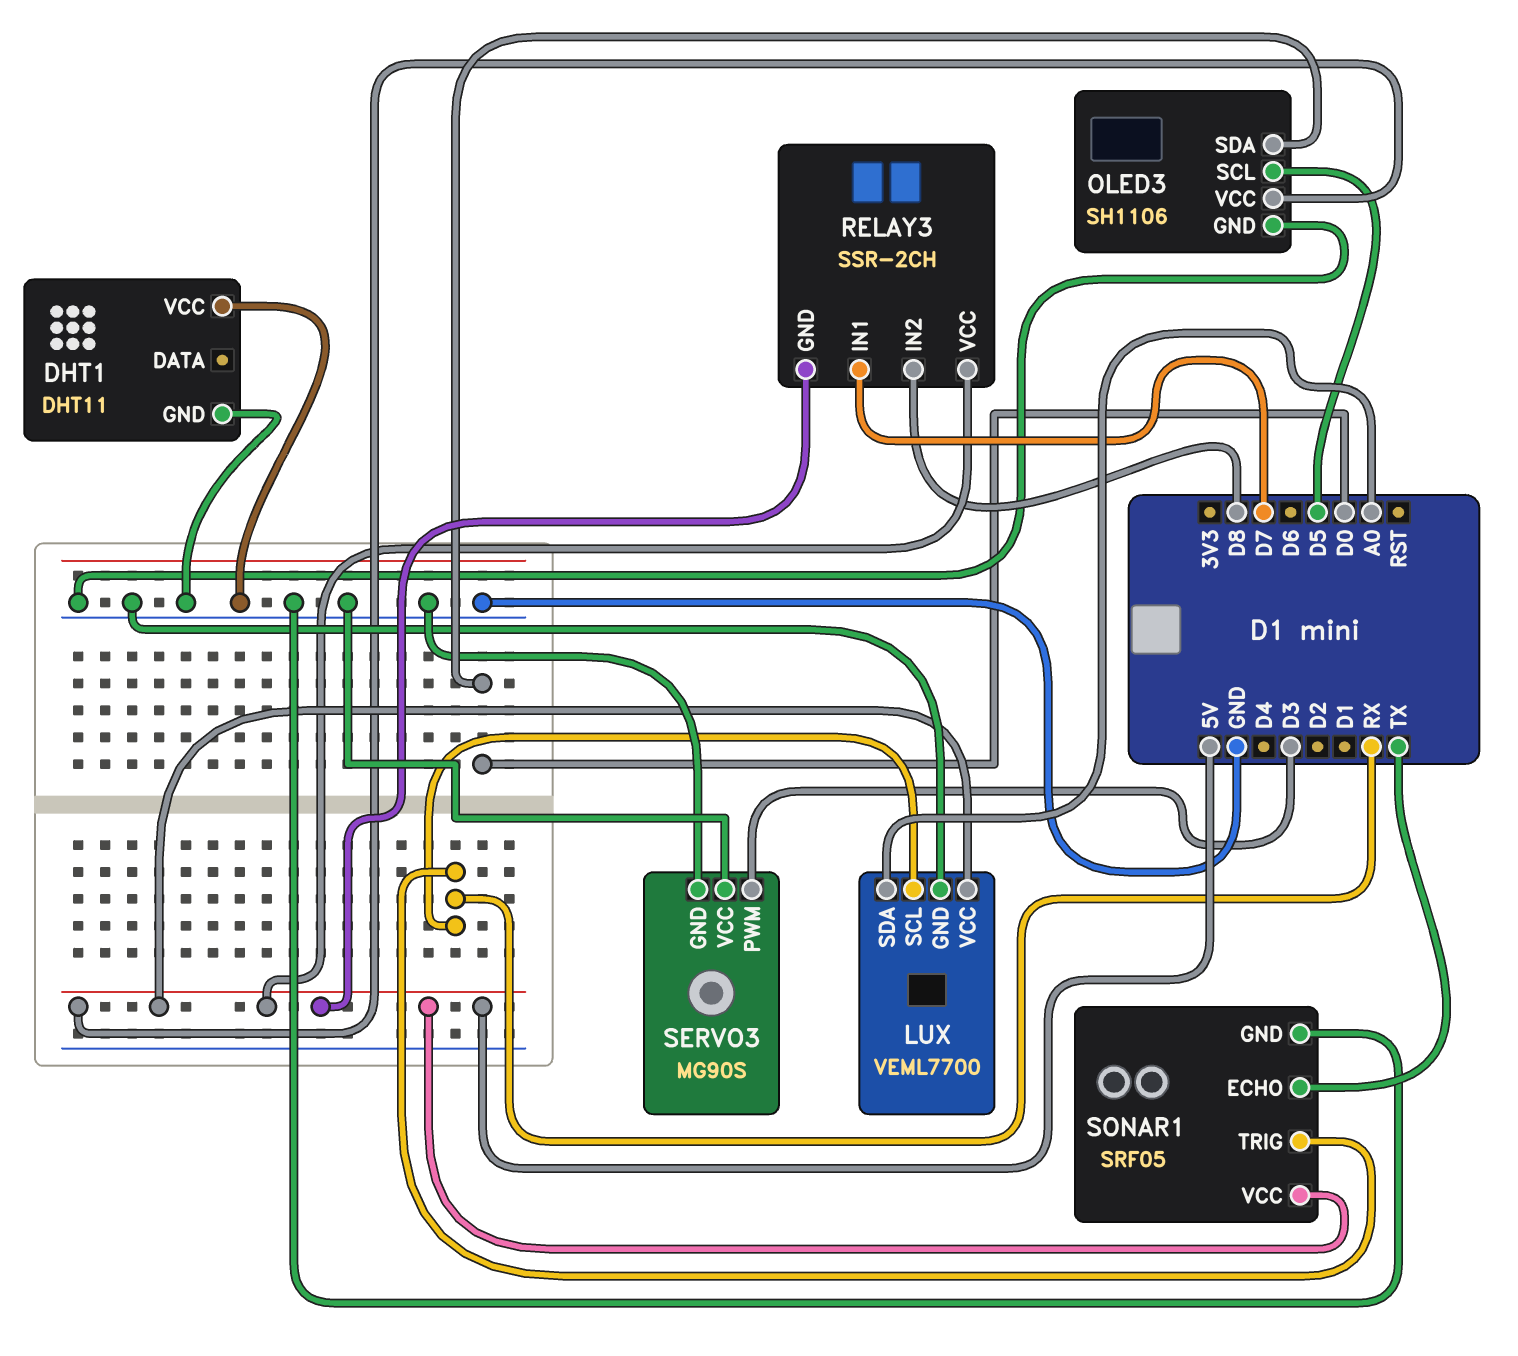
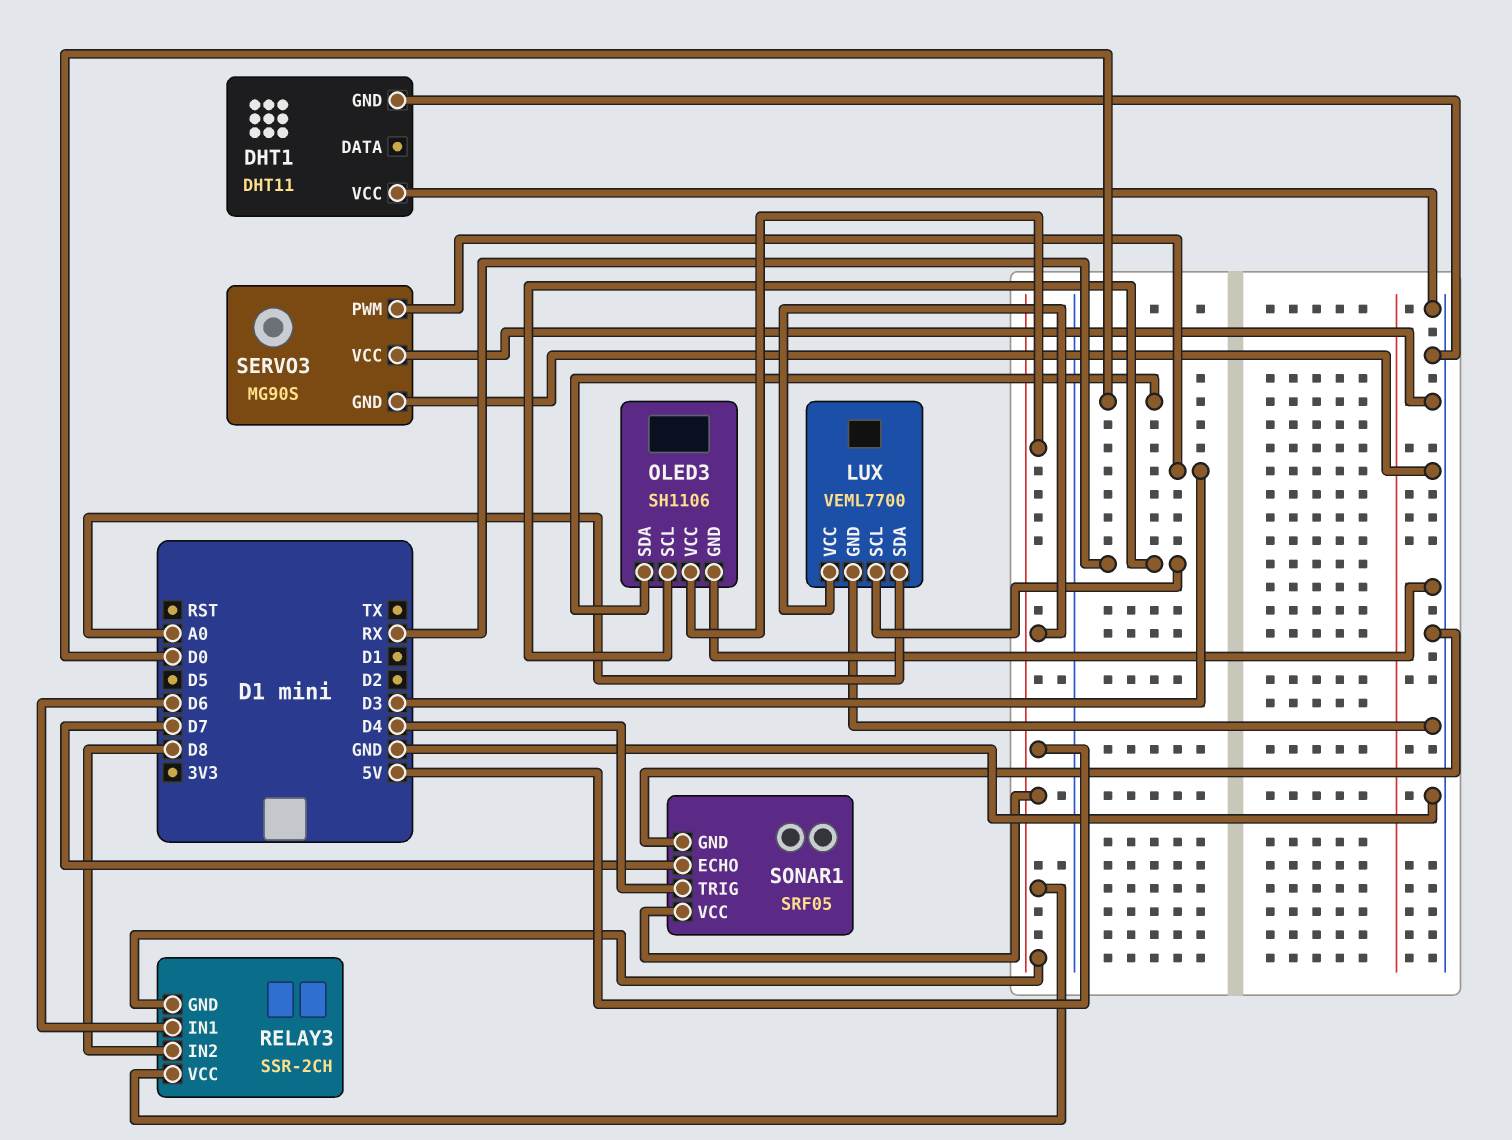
OLED3 pin SCL: D5 -> RX
RELAY3 pin IN1: D7 -> D6
SONAR1 pin ECHO: TX -> D7
SONAR1 pin TRIG: RX -> D4

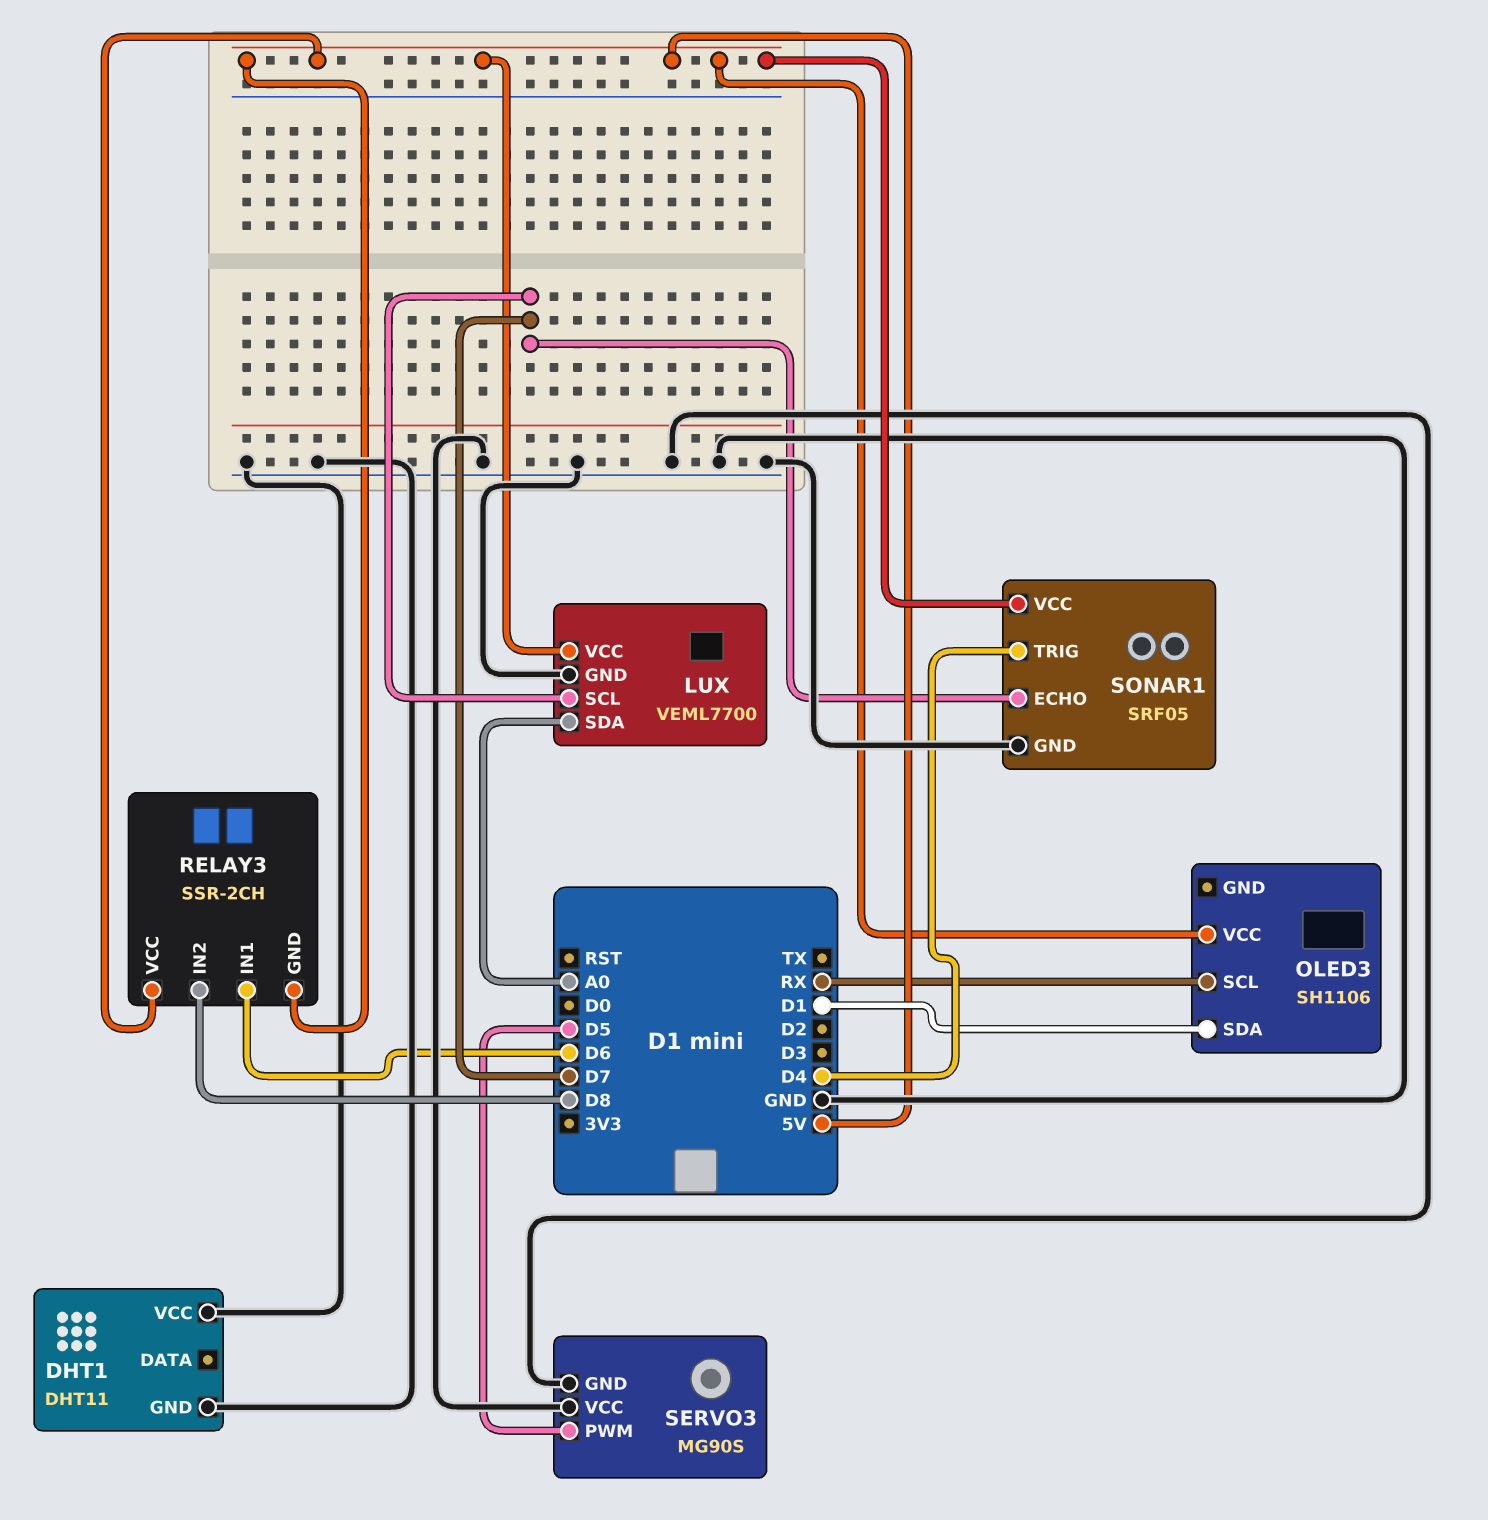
LUX pin SCL: RX -> D7
OLED3 pin GND: GND -> none
OLED3 pin SDA: D0 -> D1
SERVO3 pin PWM: D3 -> D5

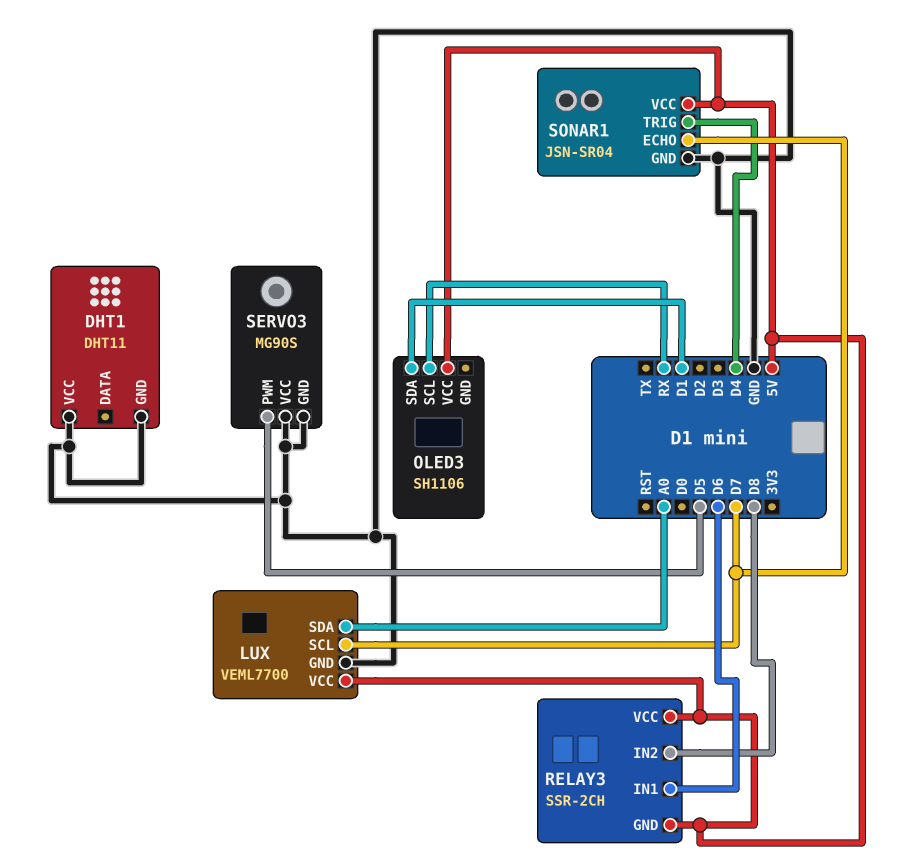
SONAR1: SRF05 -> JSN-SR04

